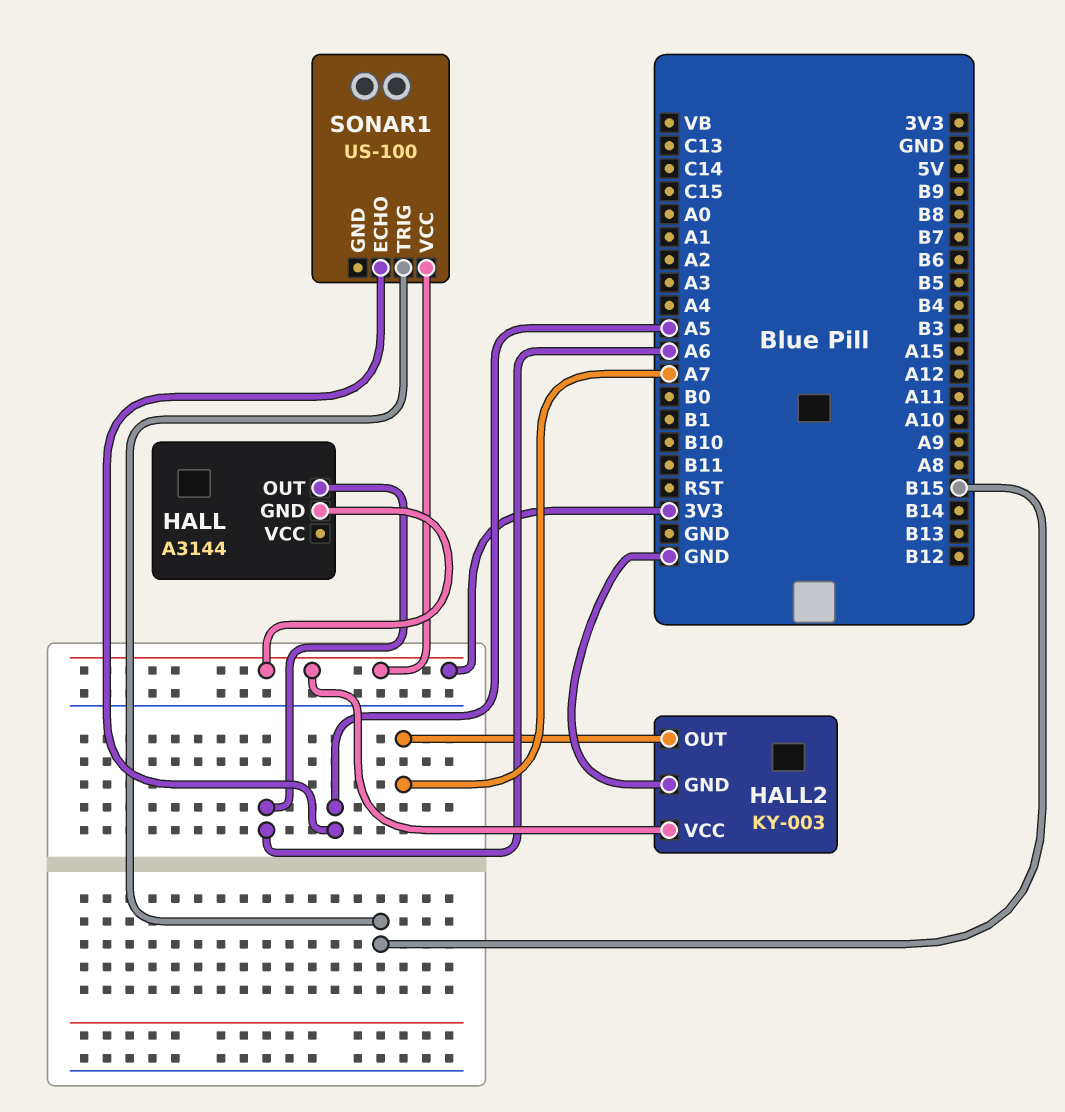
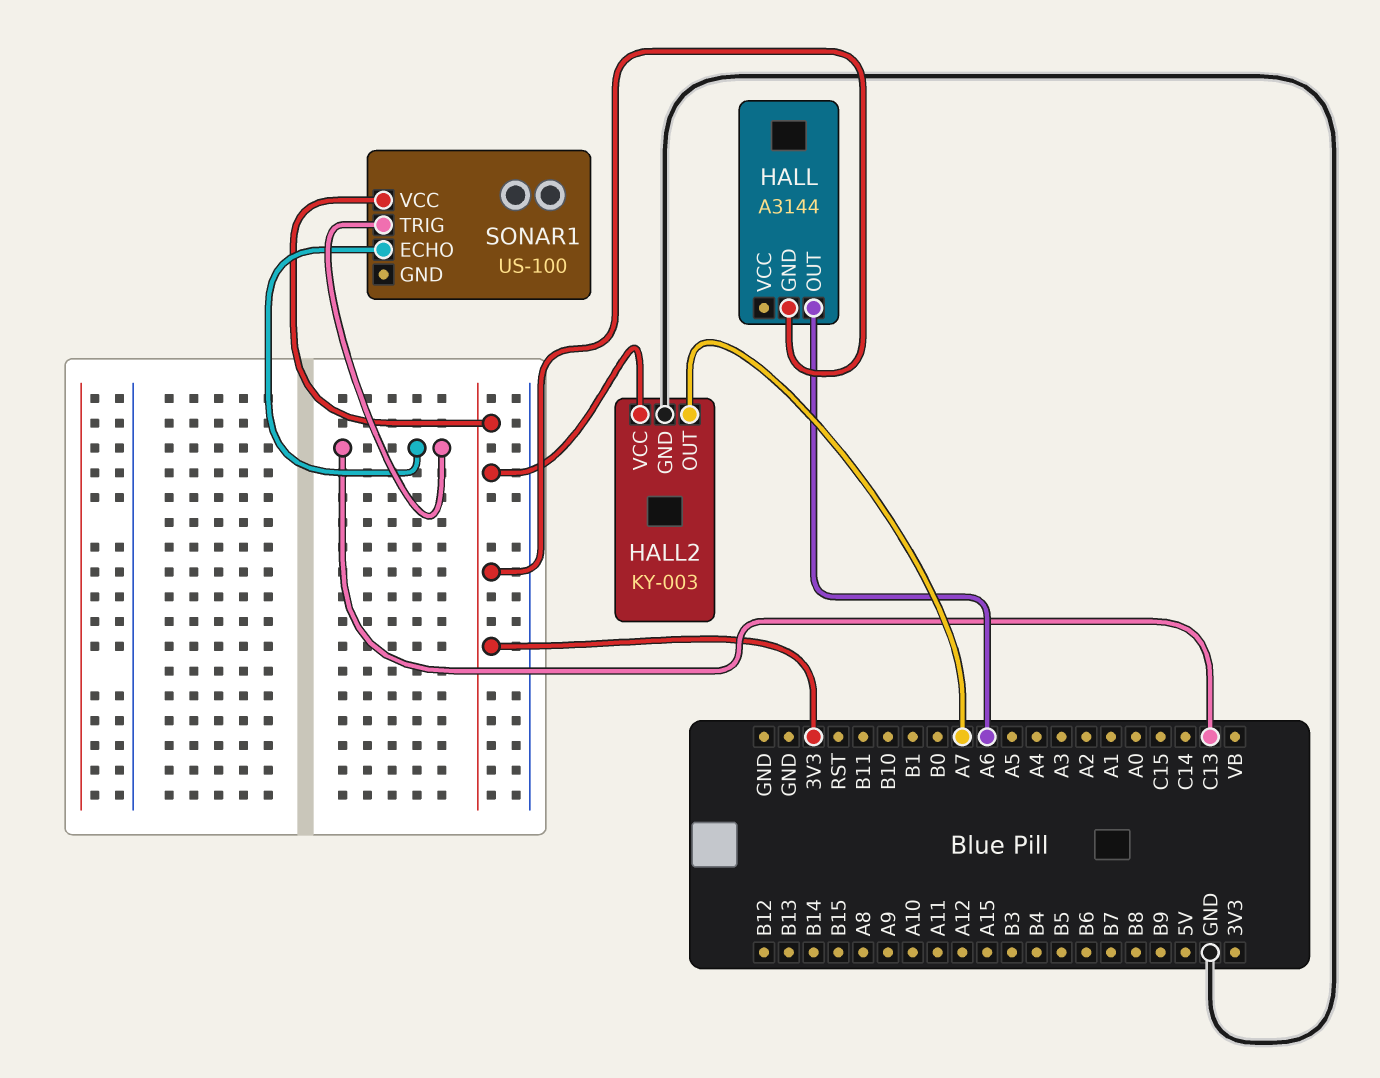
SONAR1 pin ECHO: A5 -> C13
SONAR1 pin TRIG: B15 -> C13

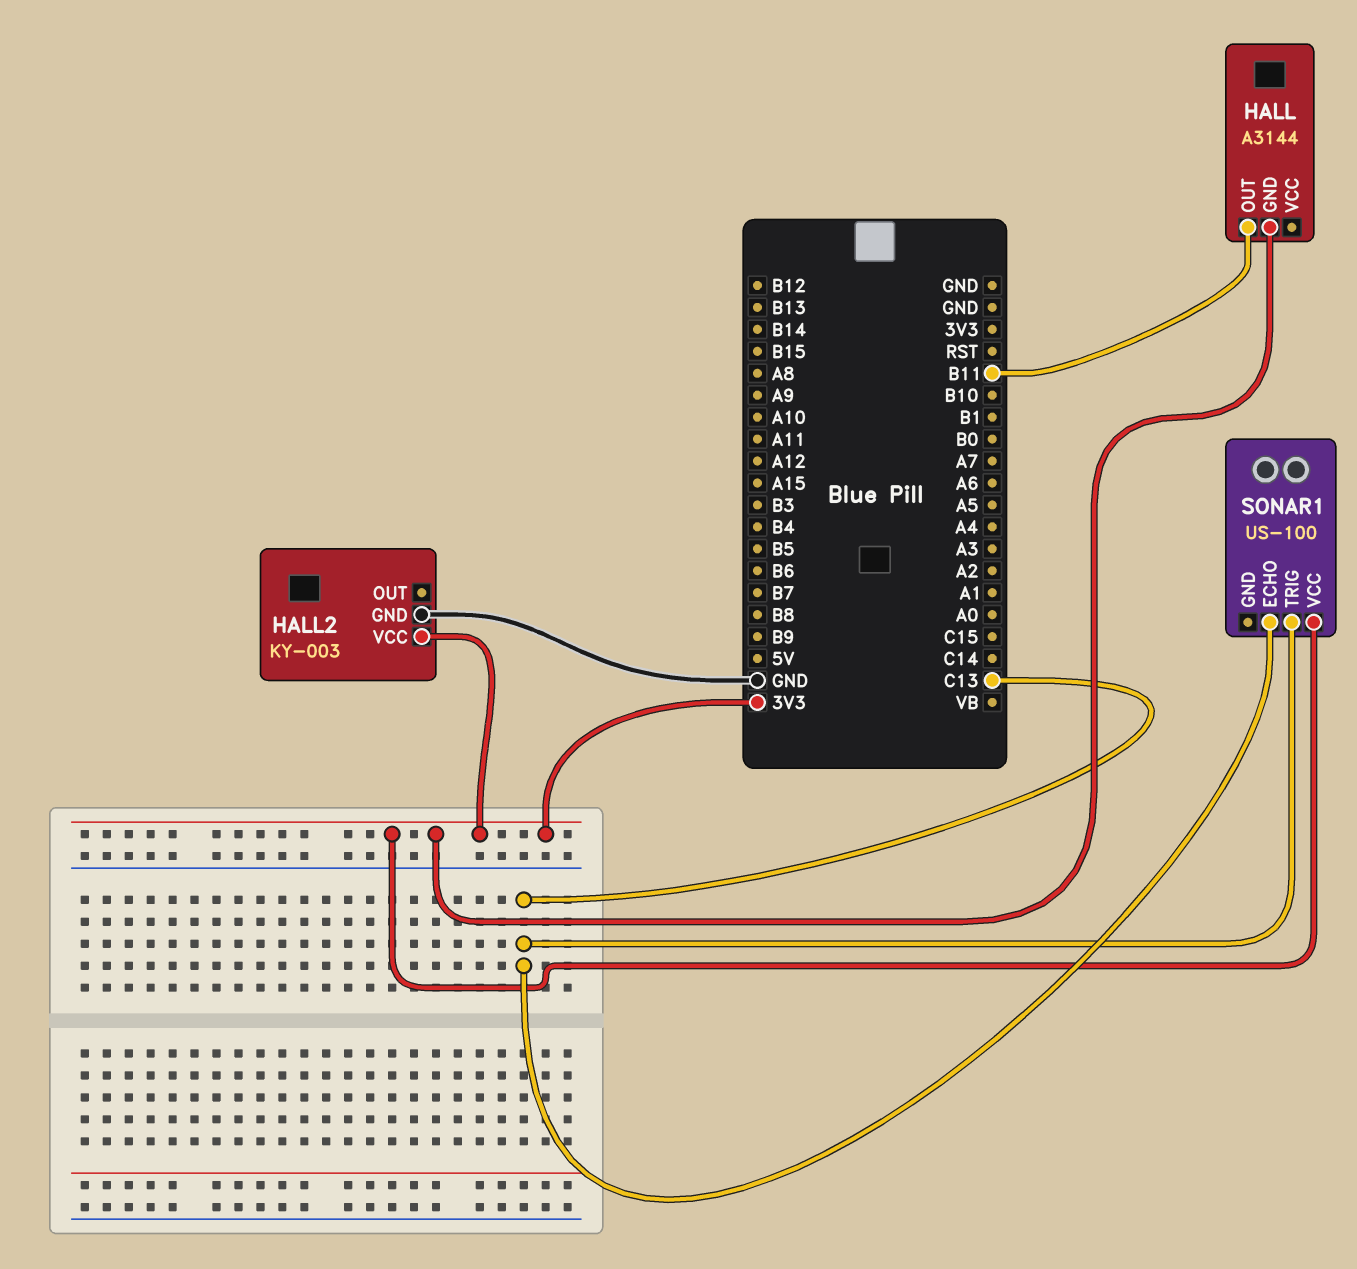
HALL pin OUT: A6 -> B11
HALL2 pin OUT: A7 -> none

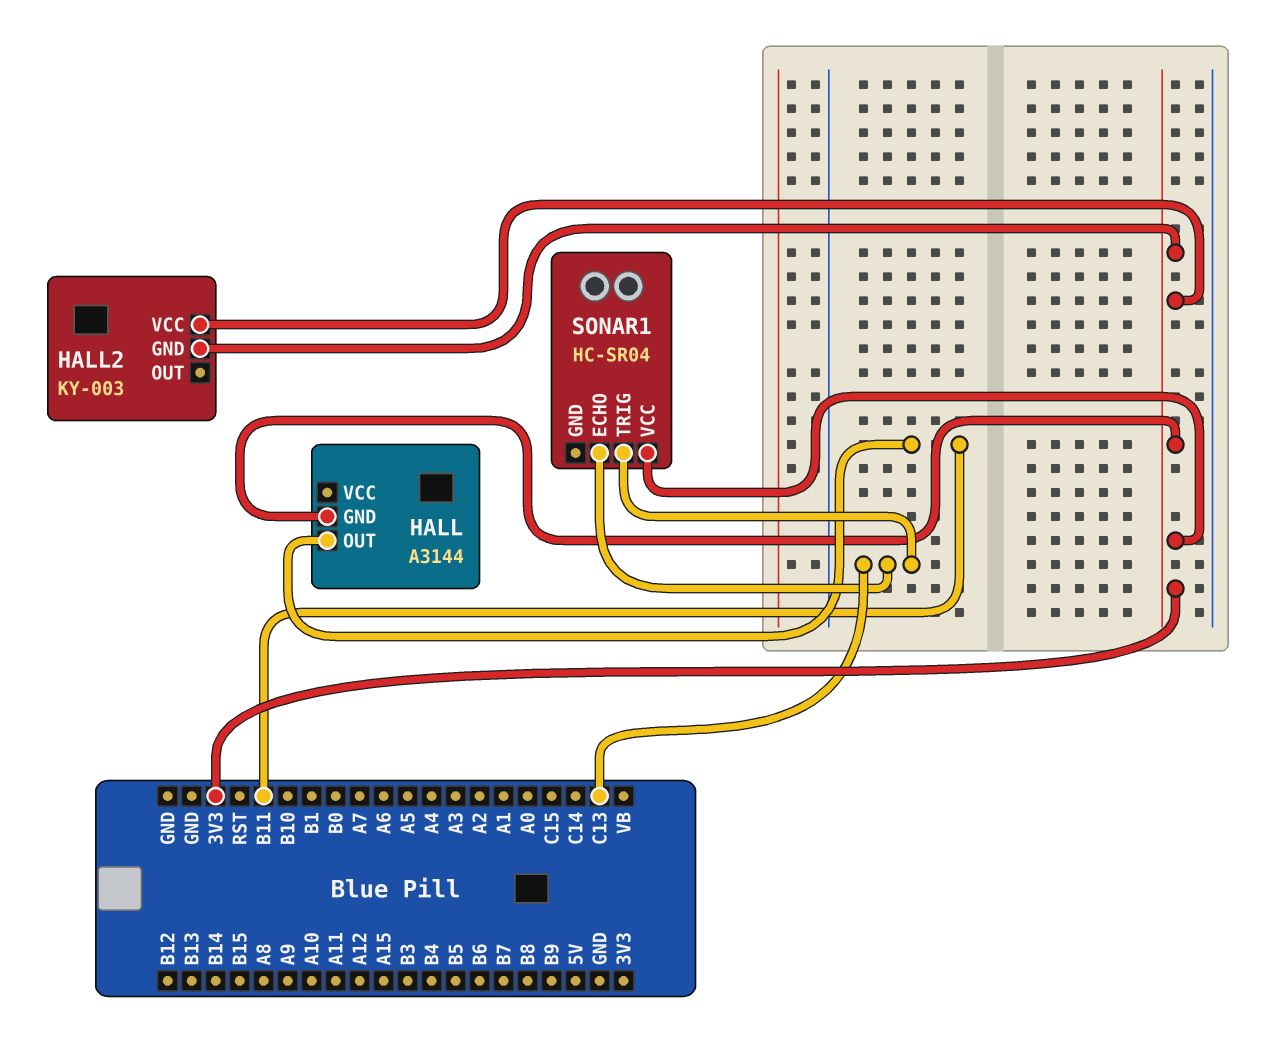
HALL2 pin GND: GND -> 3V3
SONAR1: US-100 -> HC-SR04

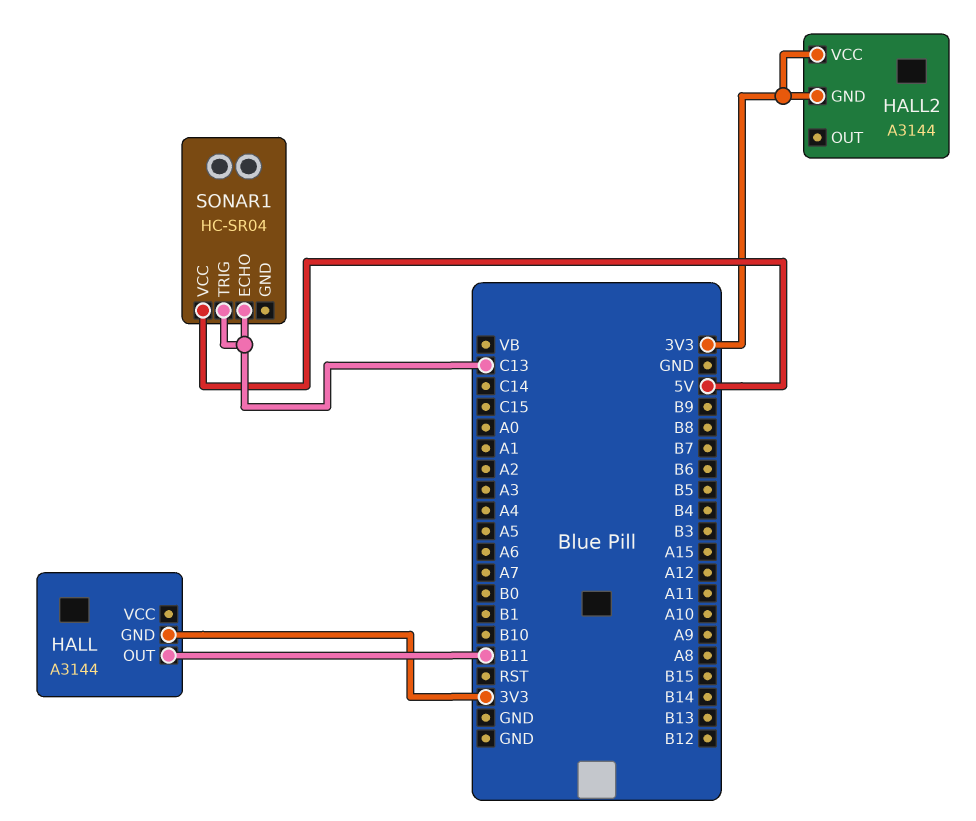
HALL2: KY-003 -> A3144
SONAR1 pin VCC: 3V3 -> 5V

